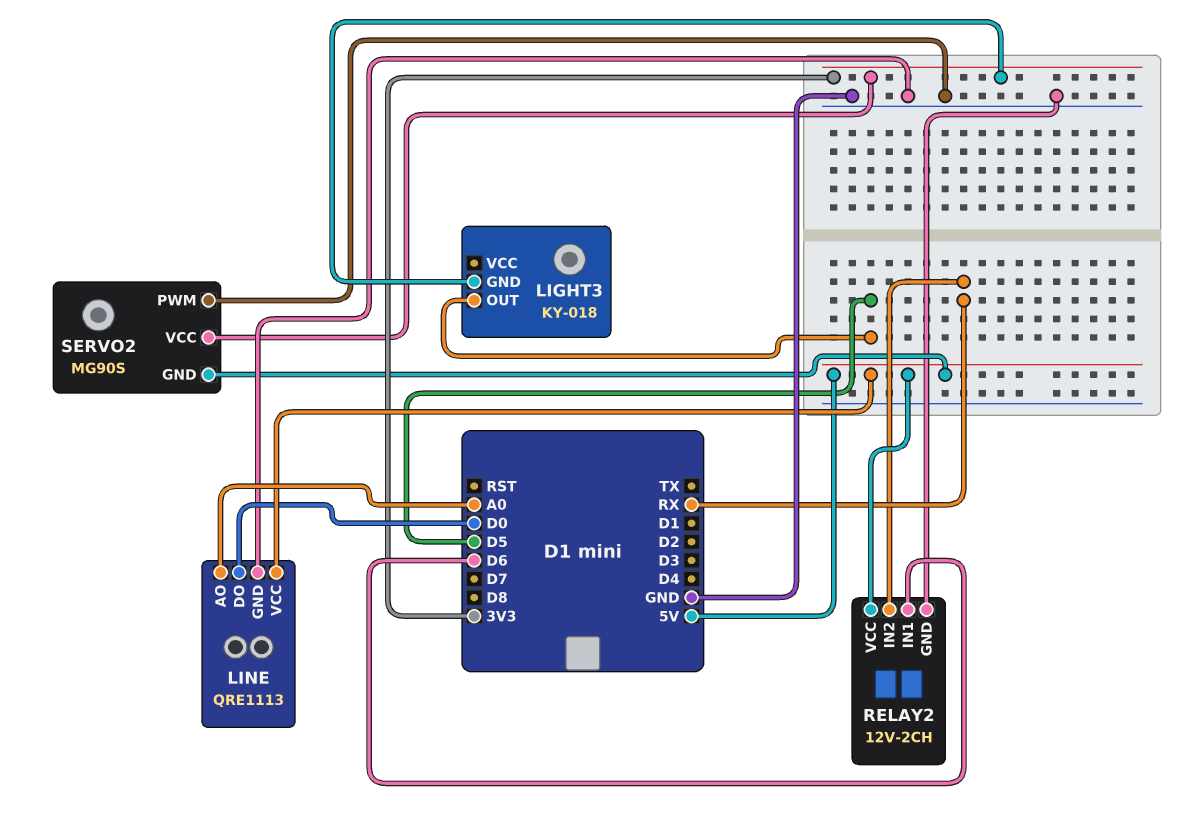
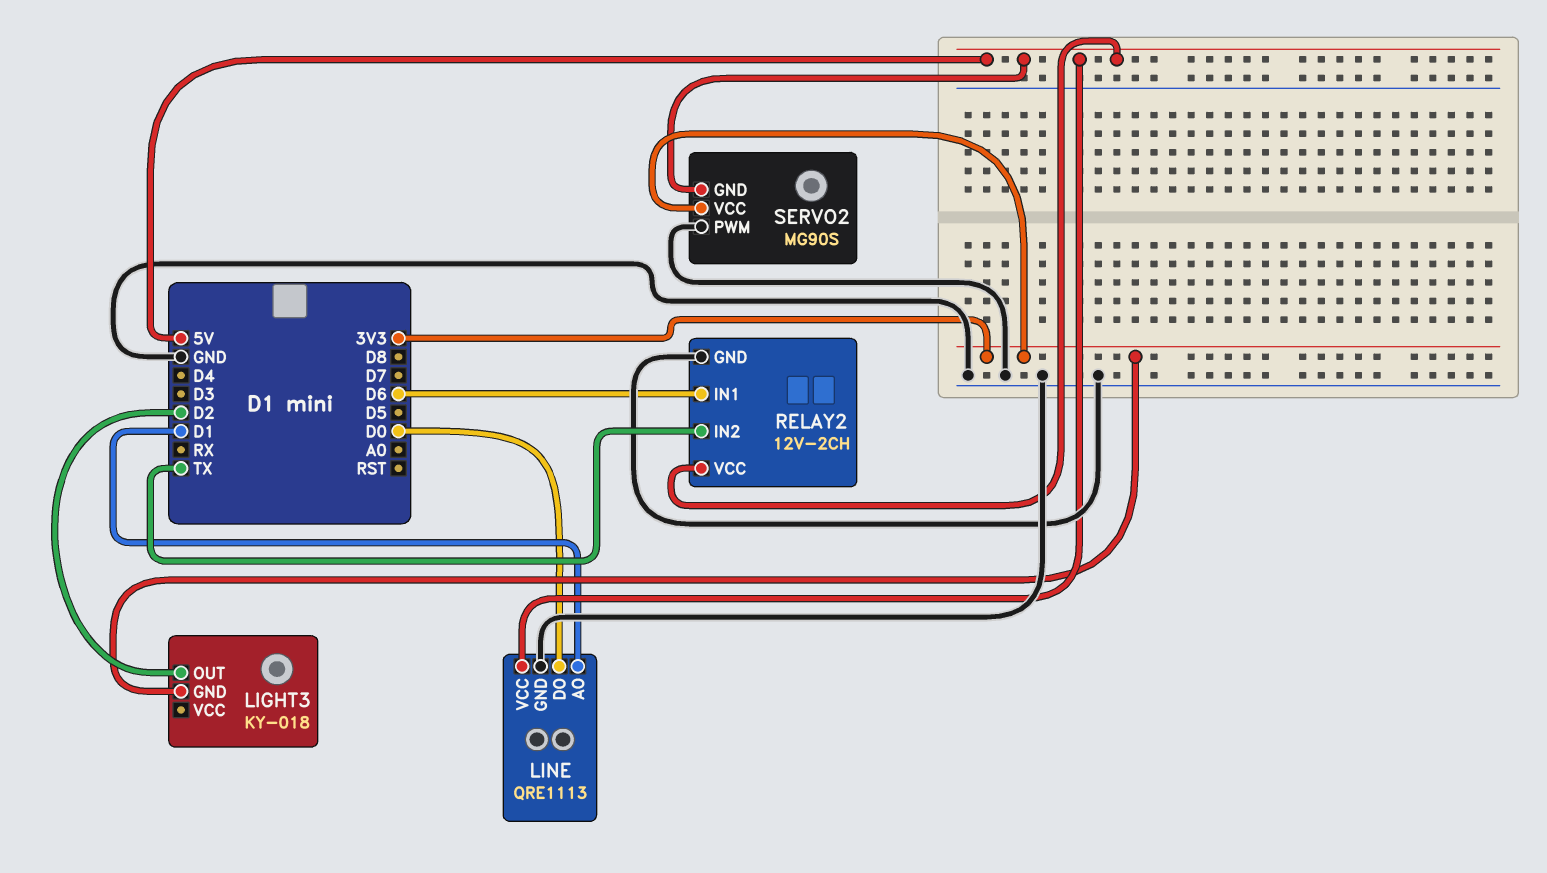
LIGHT3 pin OUT: D5 -> D2
LINE pin AO: A0 -> D1
RELAY2 pin IN2: RX -> TX

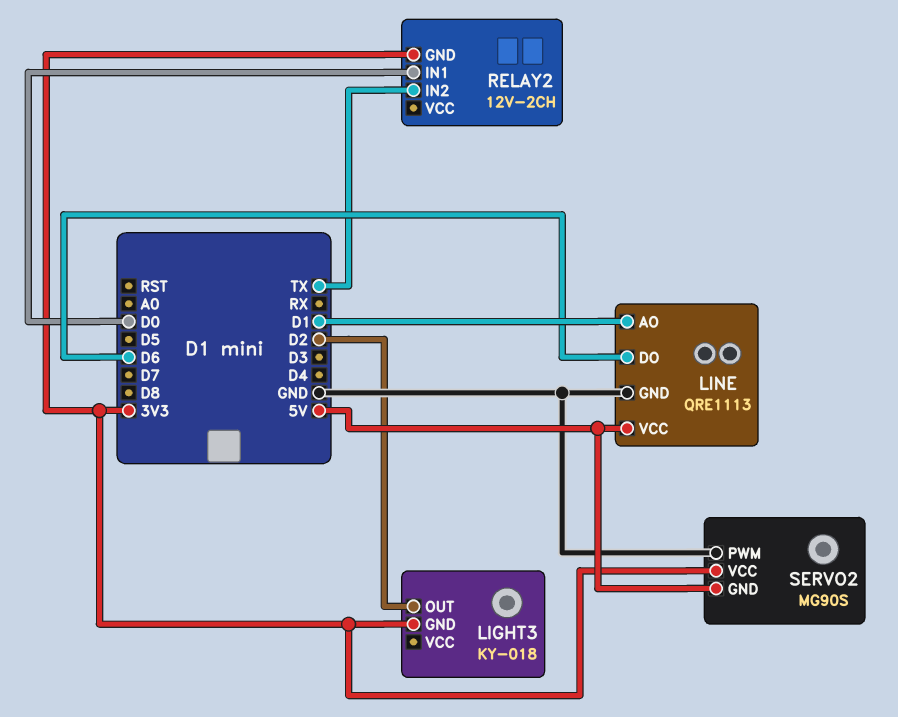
LINE pin DO: D0 -> D6
RELAY2 pin GND: GND -> 3V3
RELAY2 pin IN1: D6 -> D0
RELAY2 pin VCC: 5V -> none

